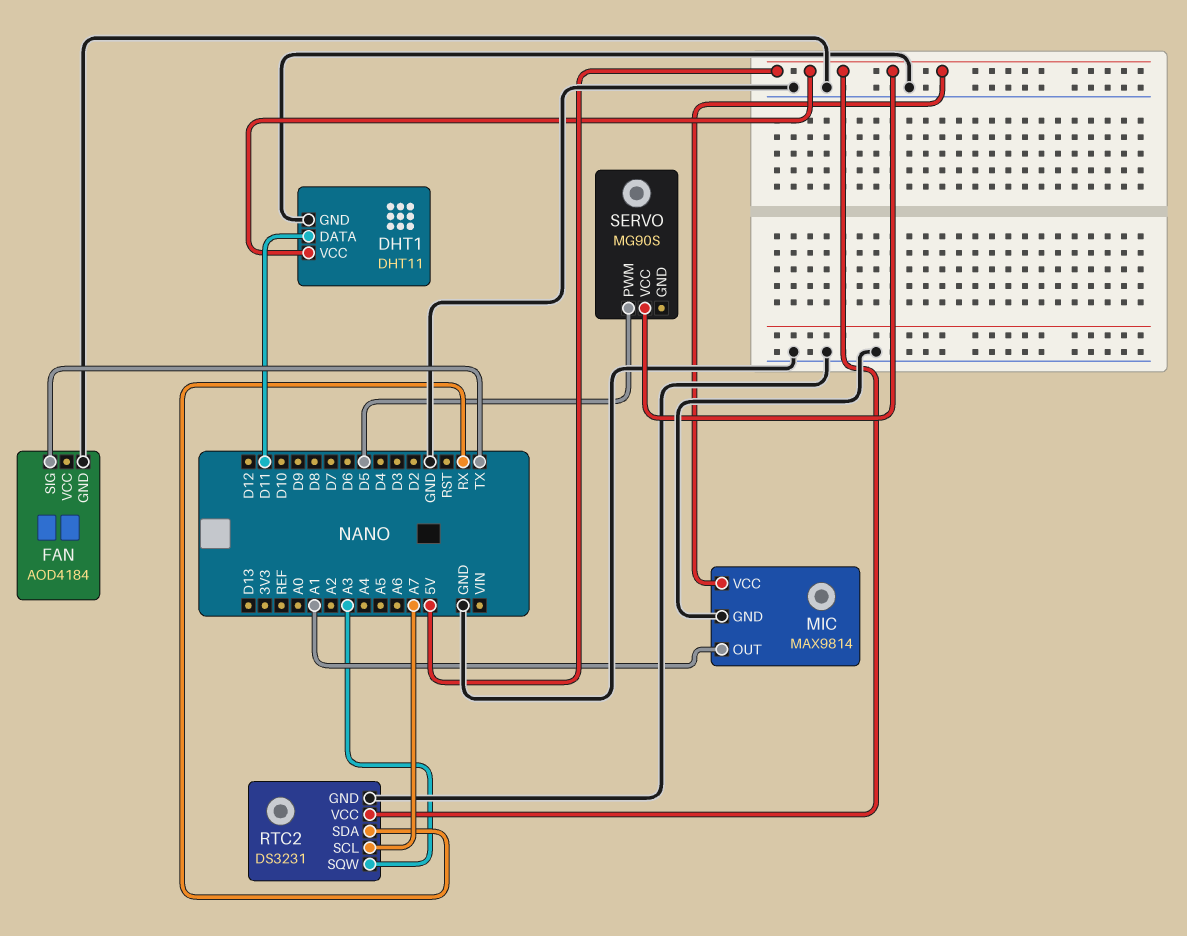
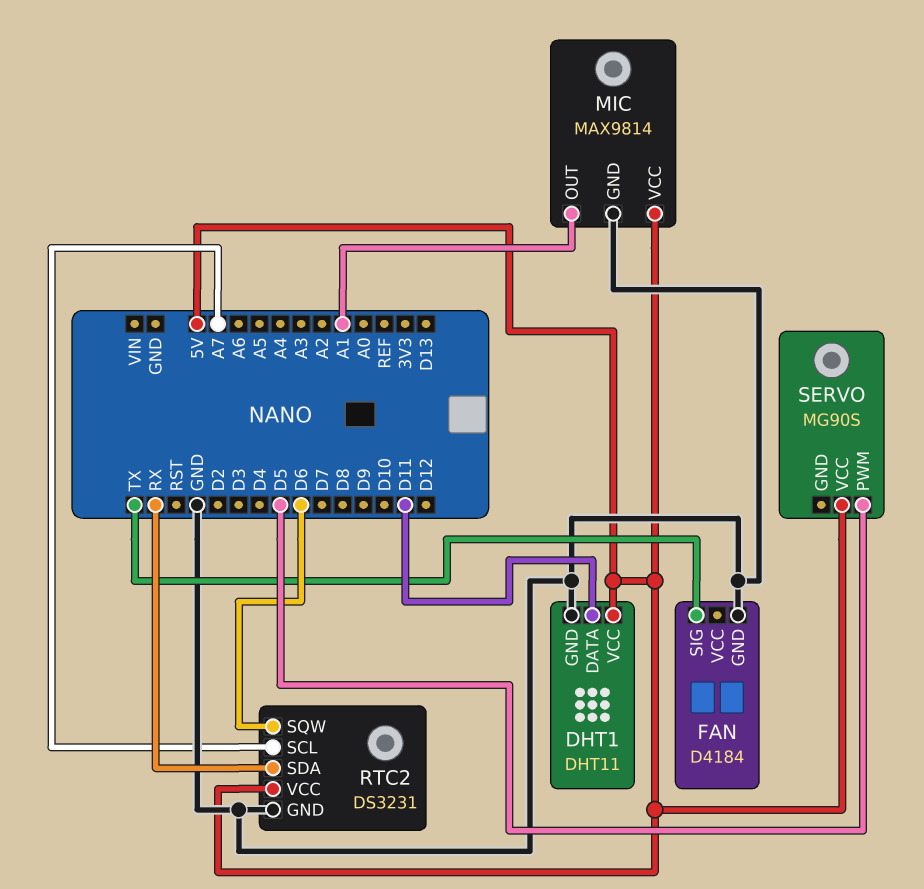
FAN: AOD4184 -> D4184
RTC2 pin SQW: A3 -> D6

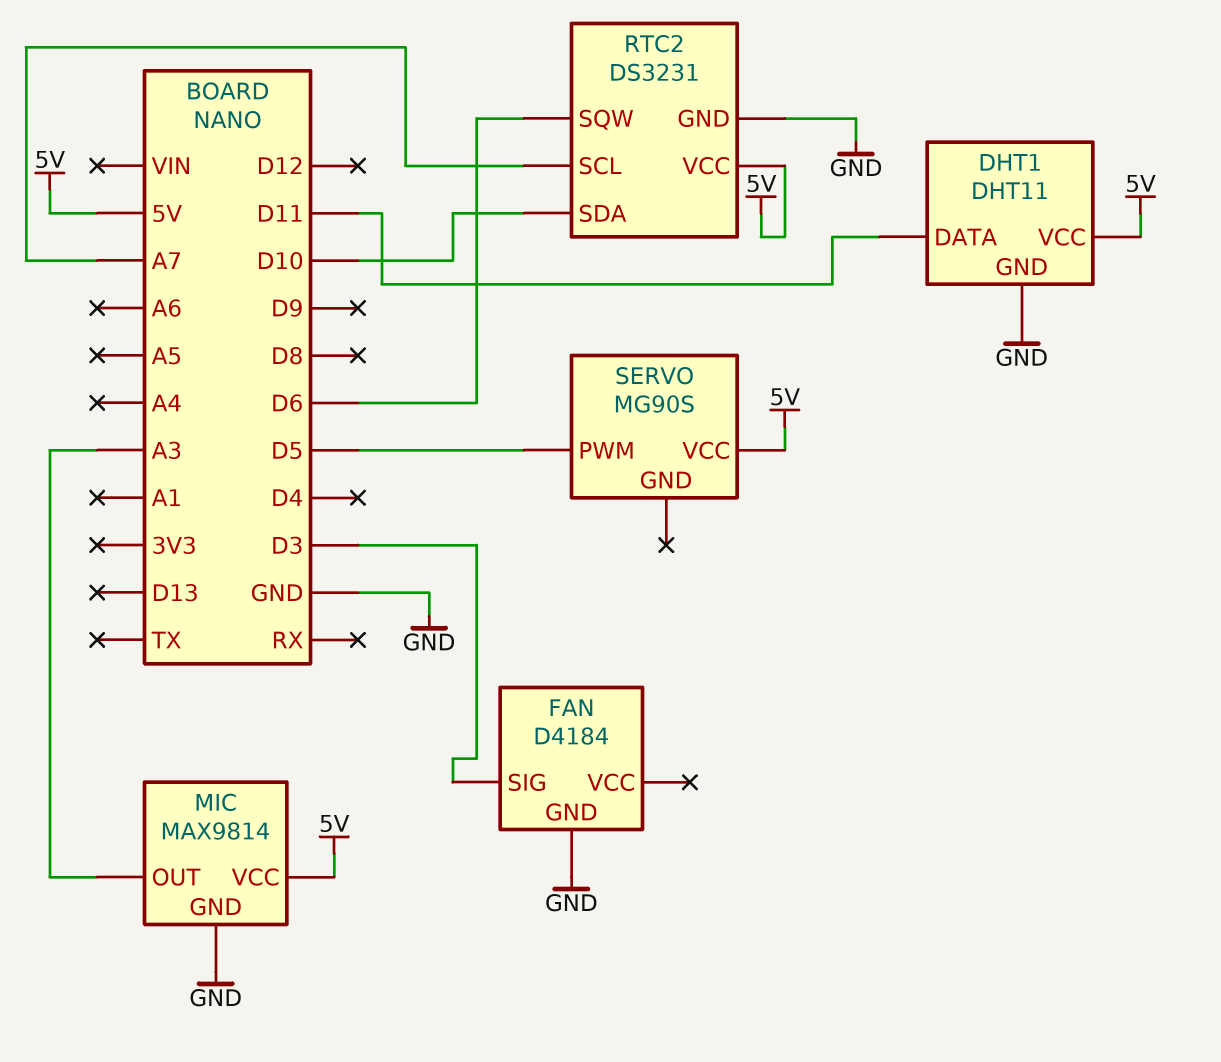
FAN pin SIG: TX -> D3
MIC pin OUT: A1 -> A3
RTC2 pin SDA: RX -> D10

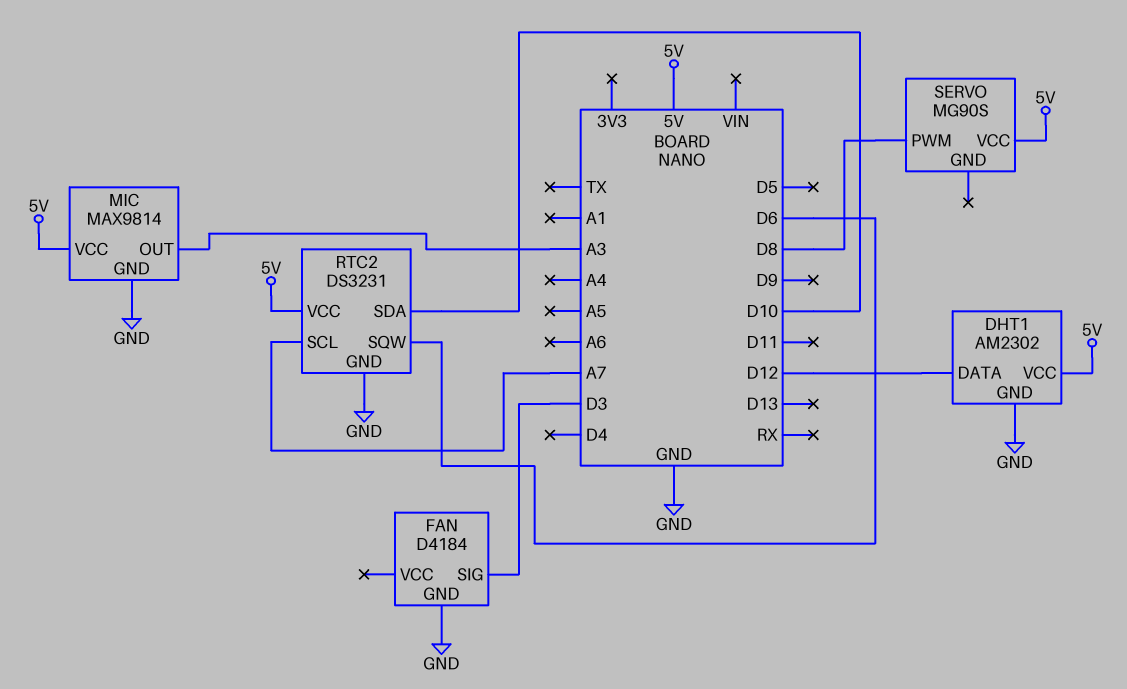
DHT1: DHT11 -> AM2302
DHT1 pin DATA: D11 -> D12
SERVO pin PWM: D5 -> D8

